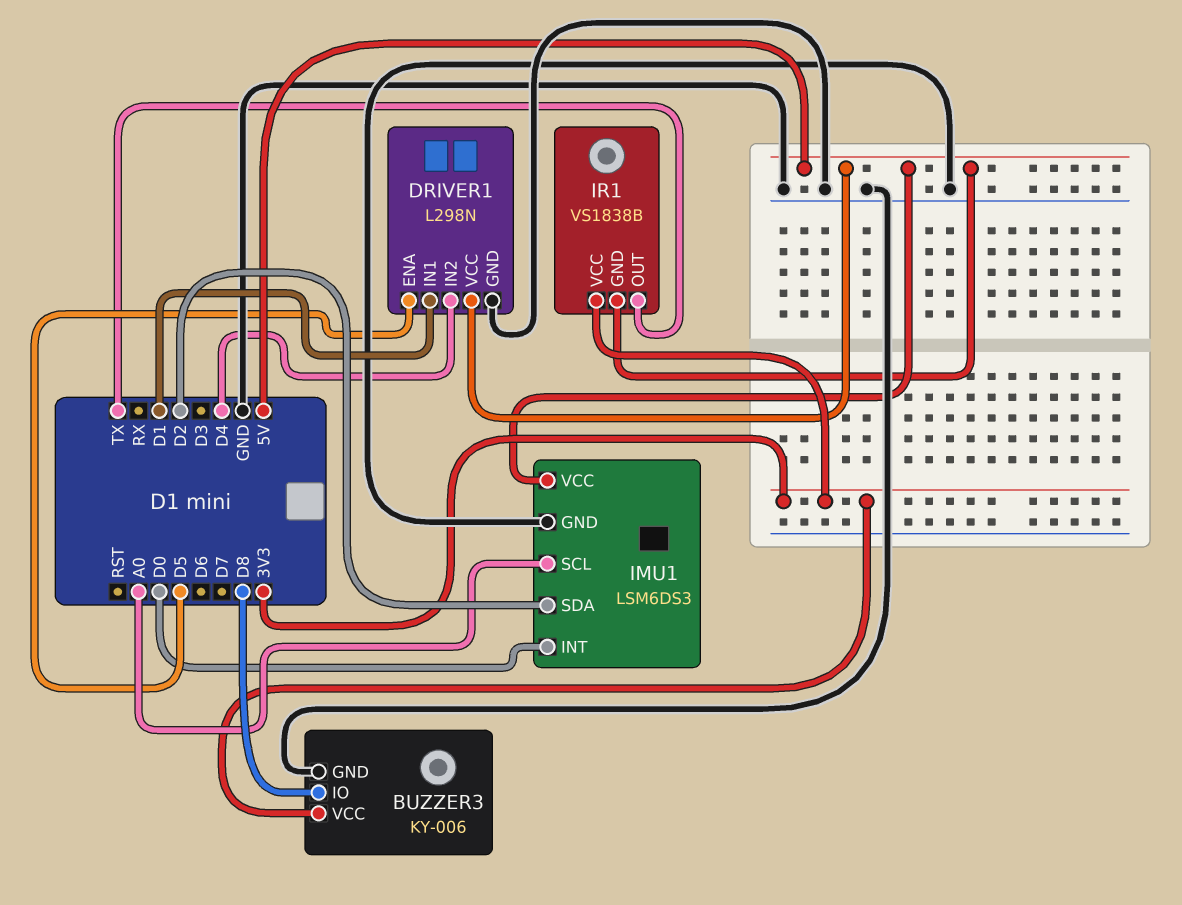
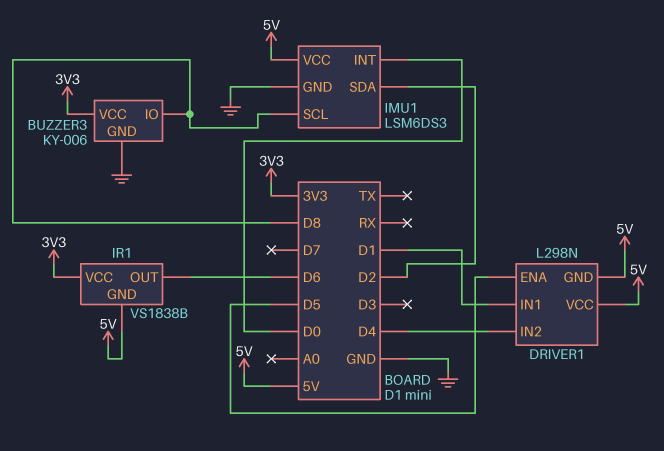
DRIVER1 pin GND: GND -> 5V
IMU1 pin SCL: A0 -> D8
IR1 pin OUT: TX -> D6

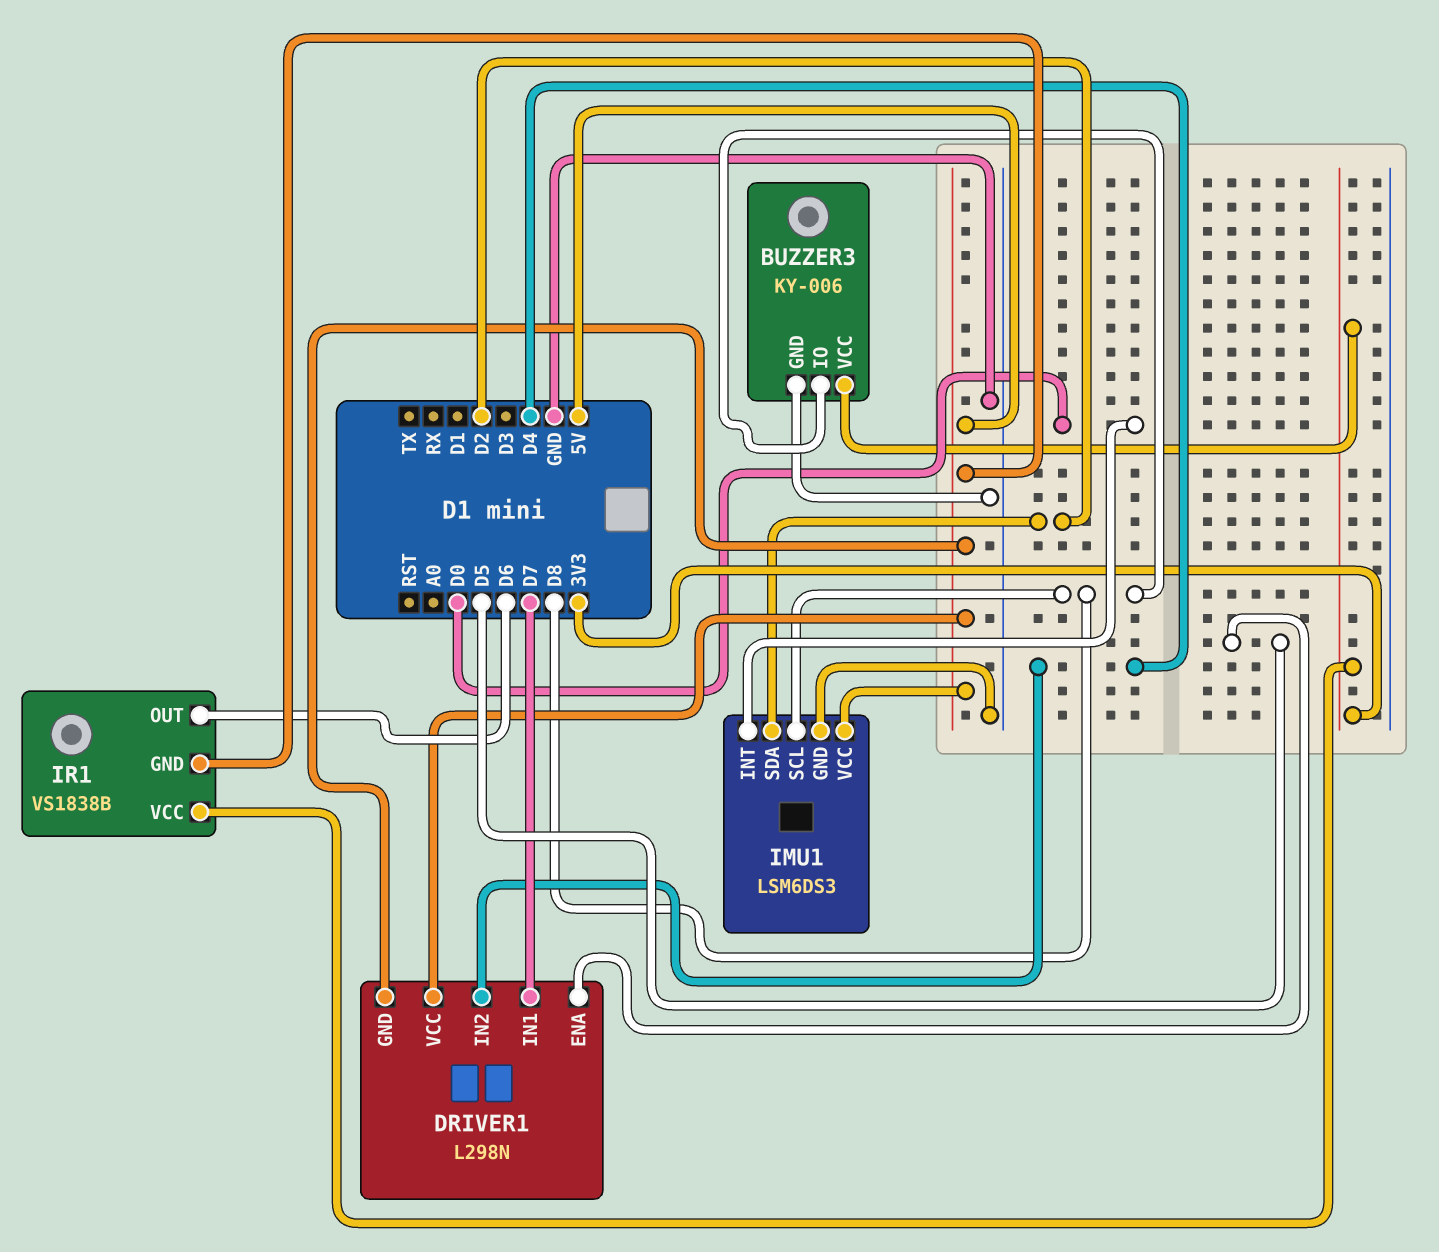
DRIVER1 pin IN1: D1 -> D7

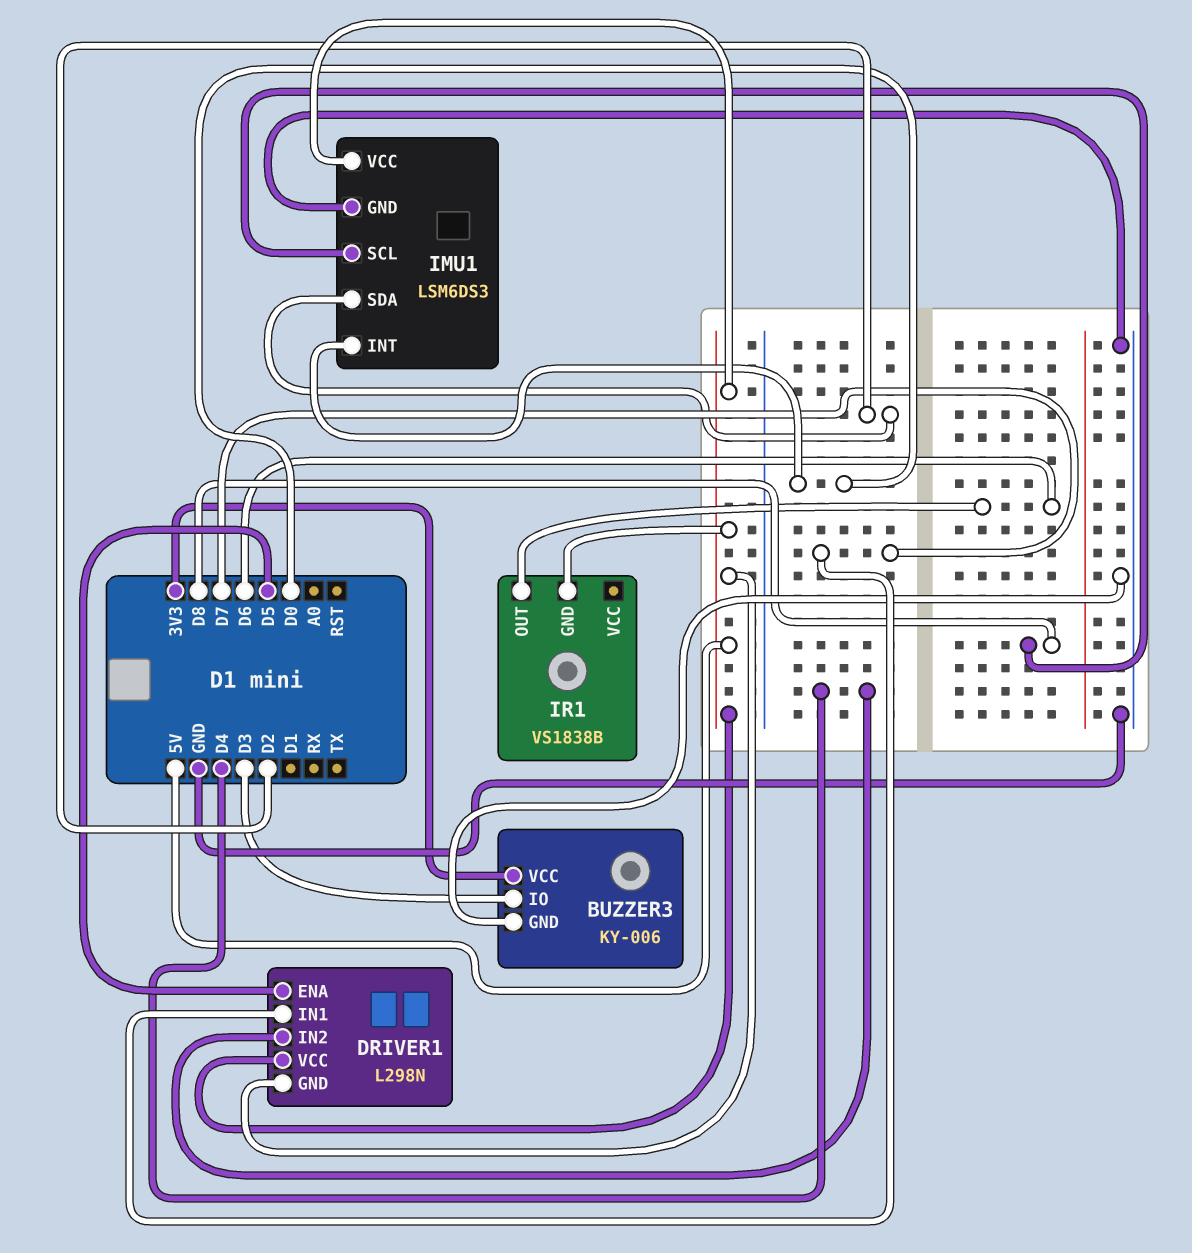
BUZZER3 pin IO: D8 -> D3
IR1 pin VCC: 3V3 -> none

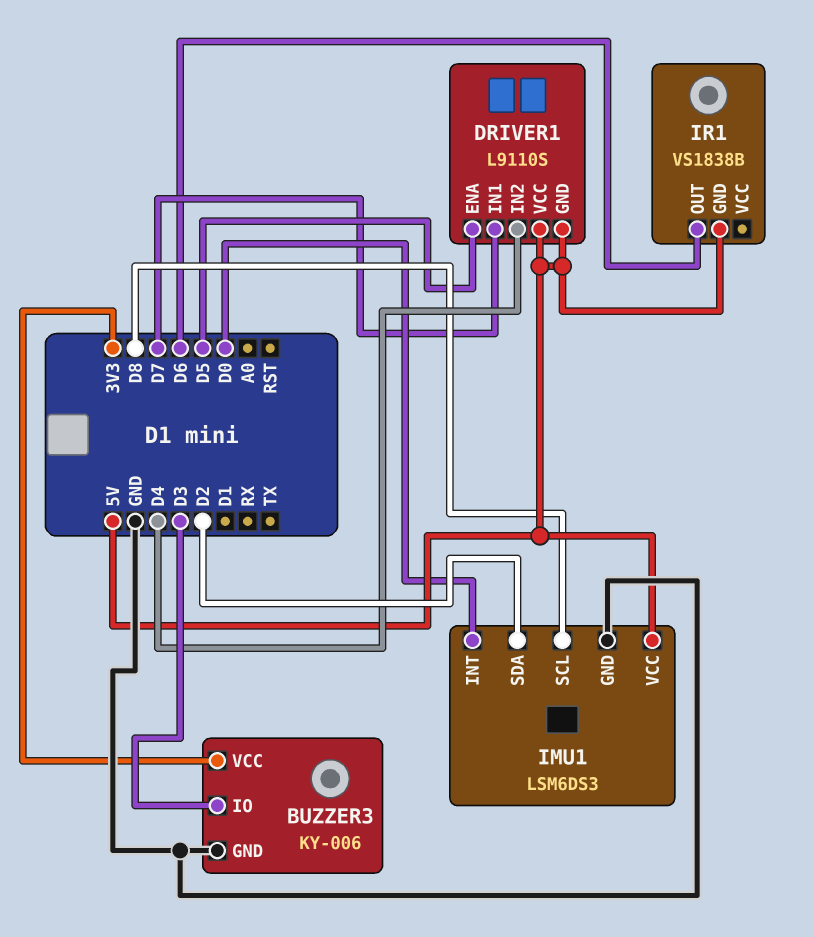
DRIVER1: L298N -> L9110S

